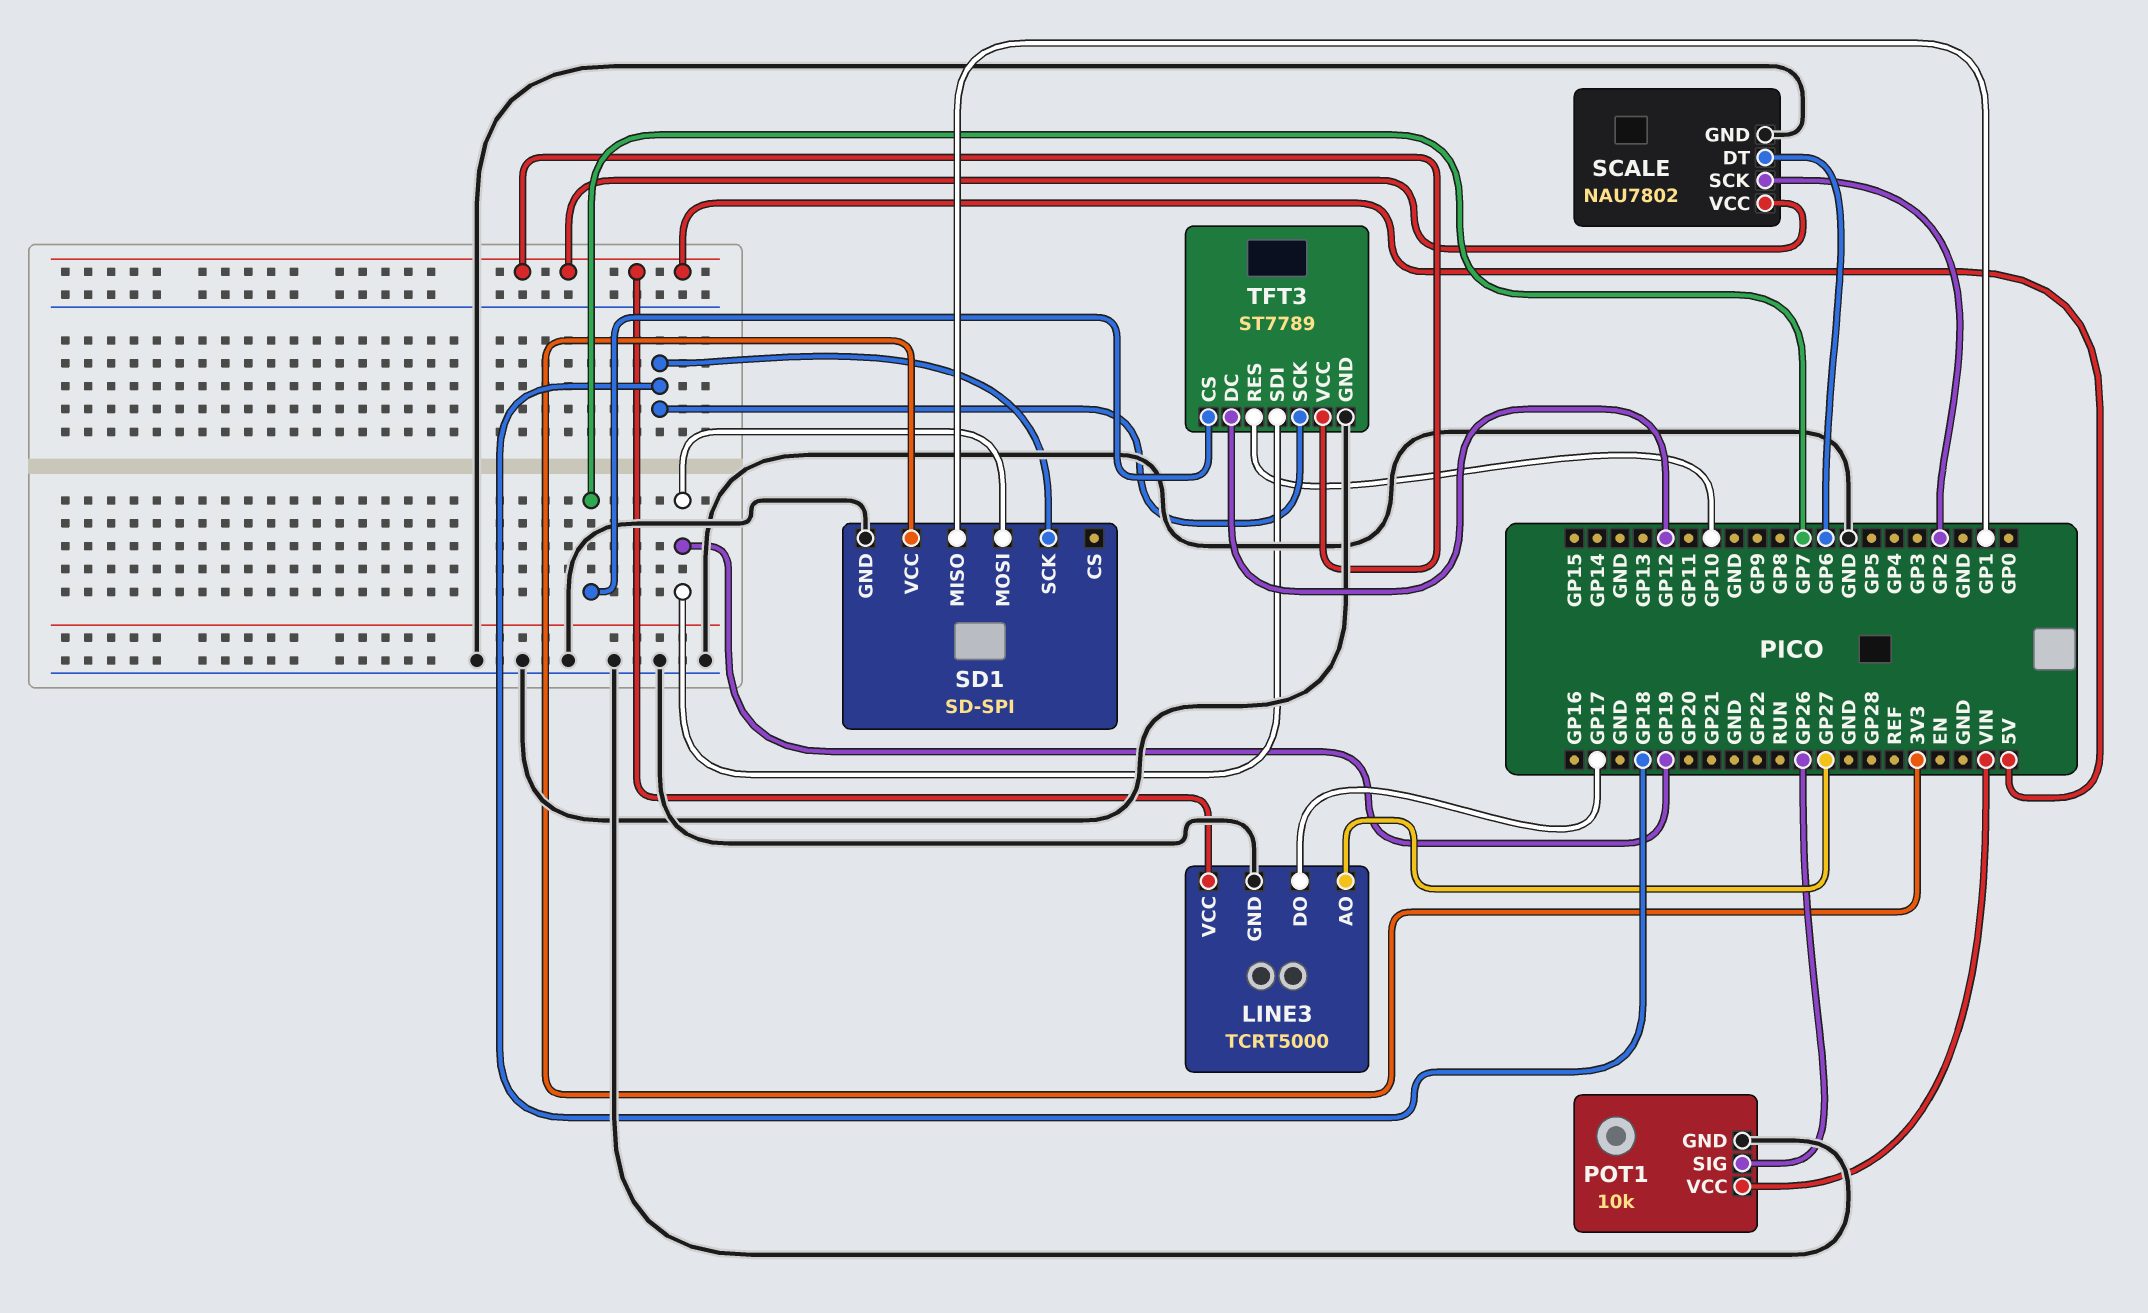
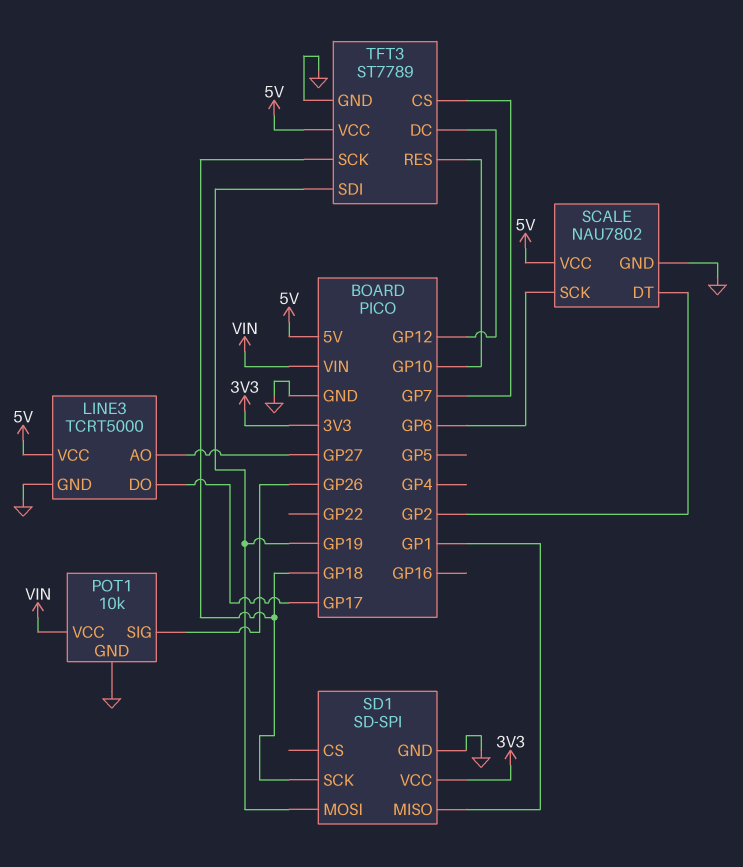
SCALE pin DT: GP6 -> GP2
SCALE pin SCK: GP2 -> GP6

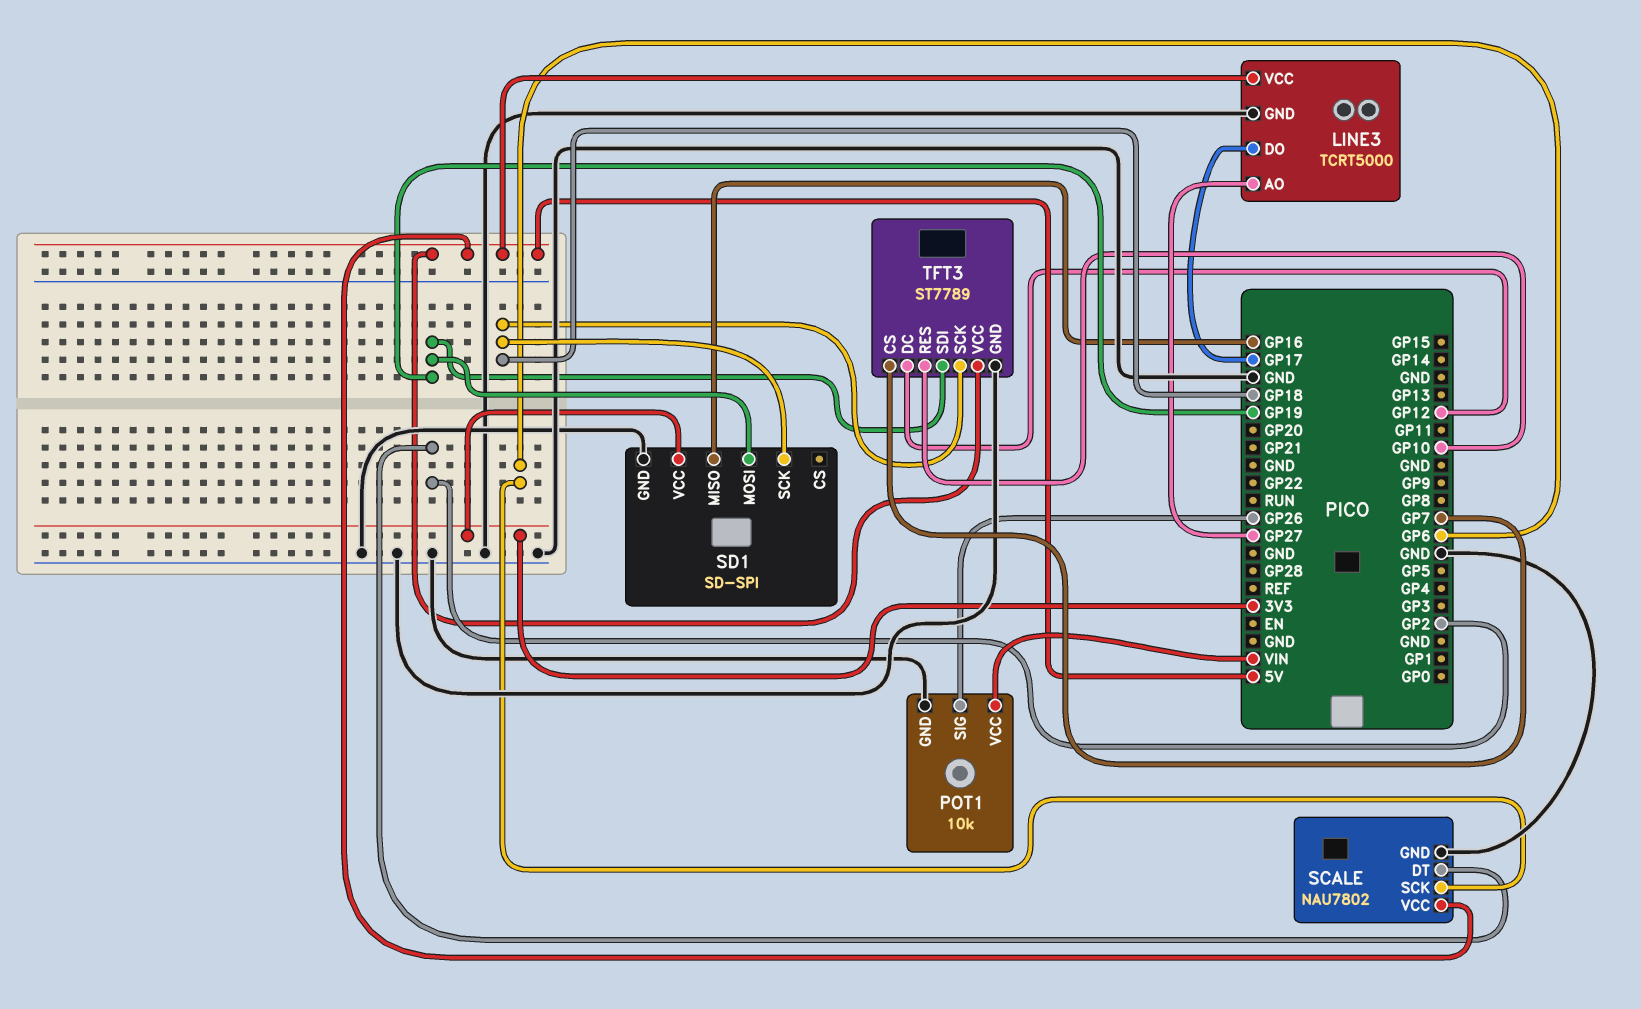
SD1 pin MISO: GP1 -> GP16

